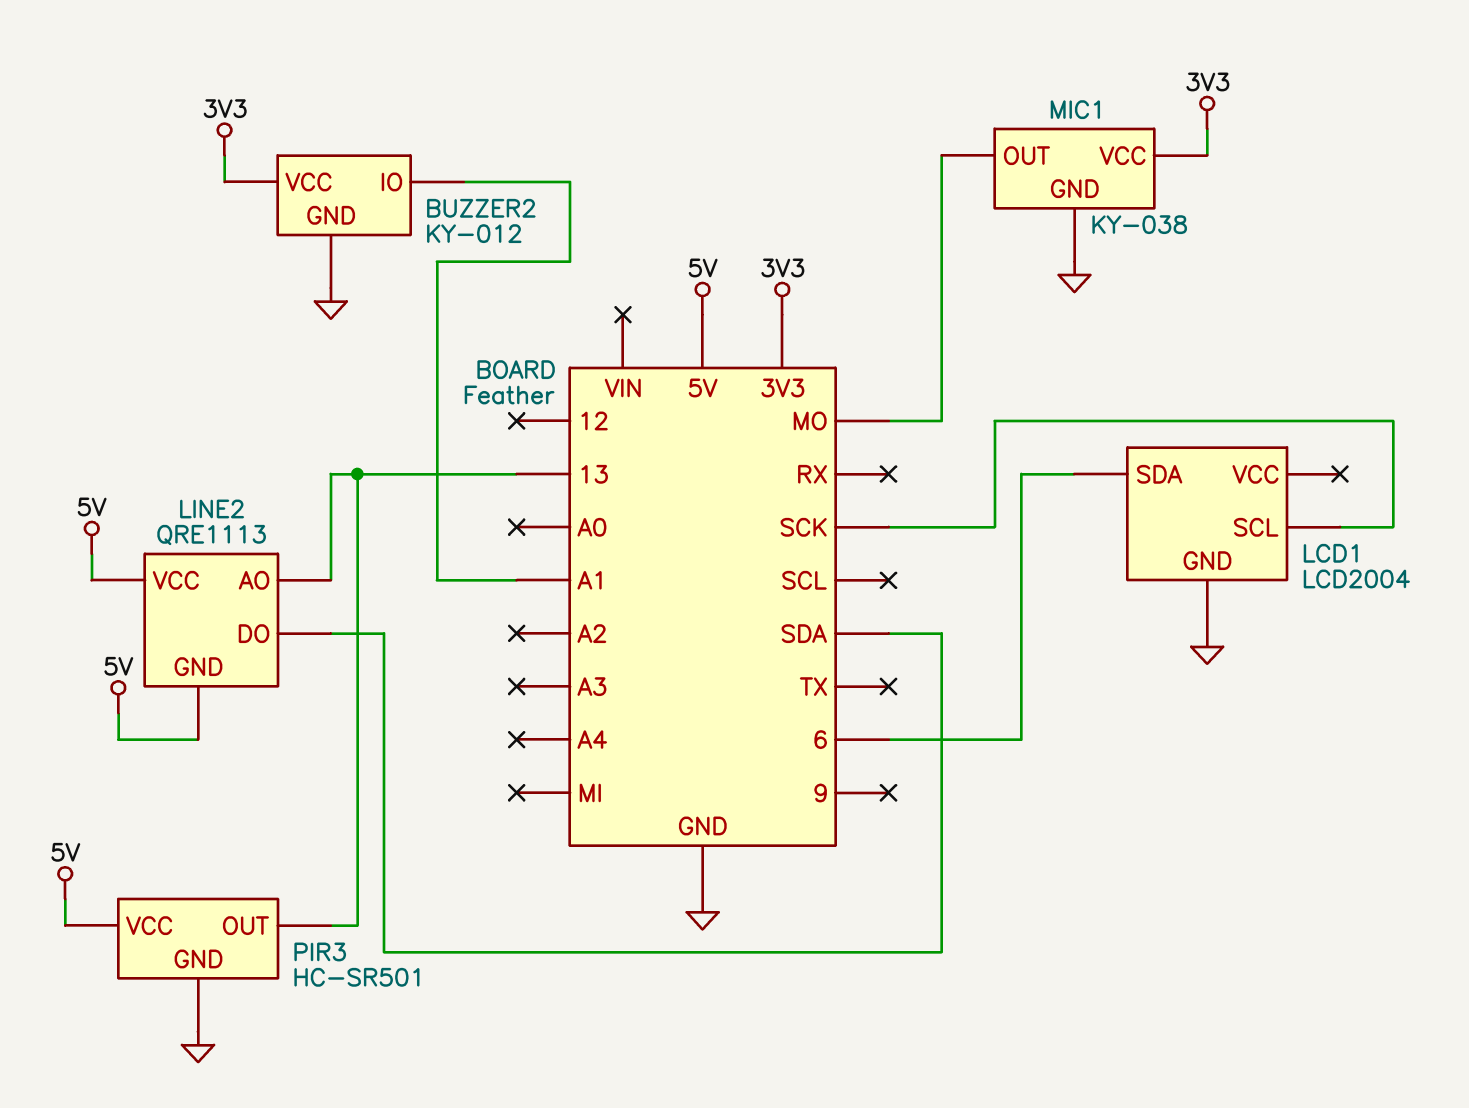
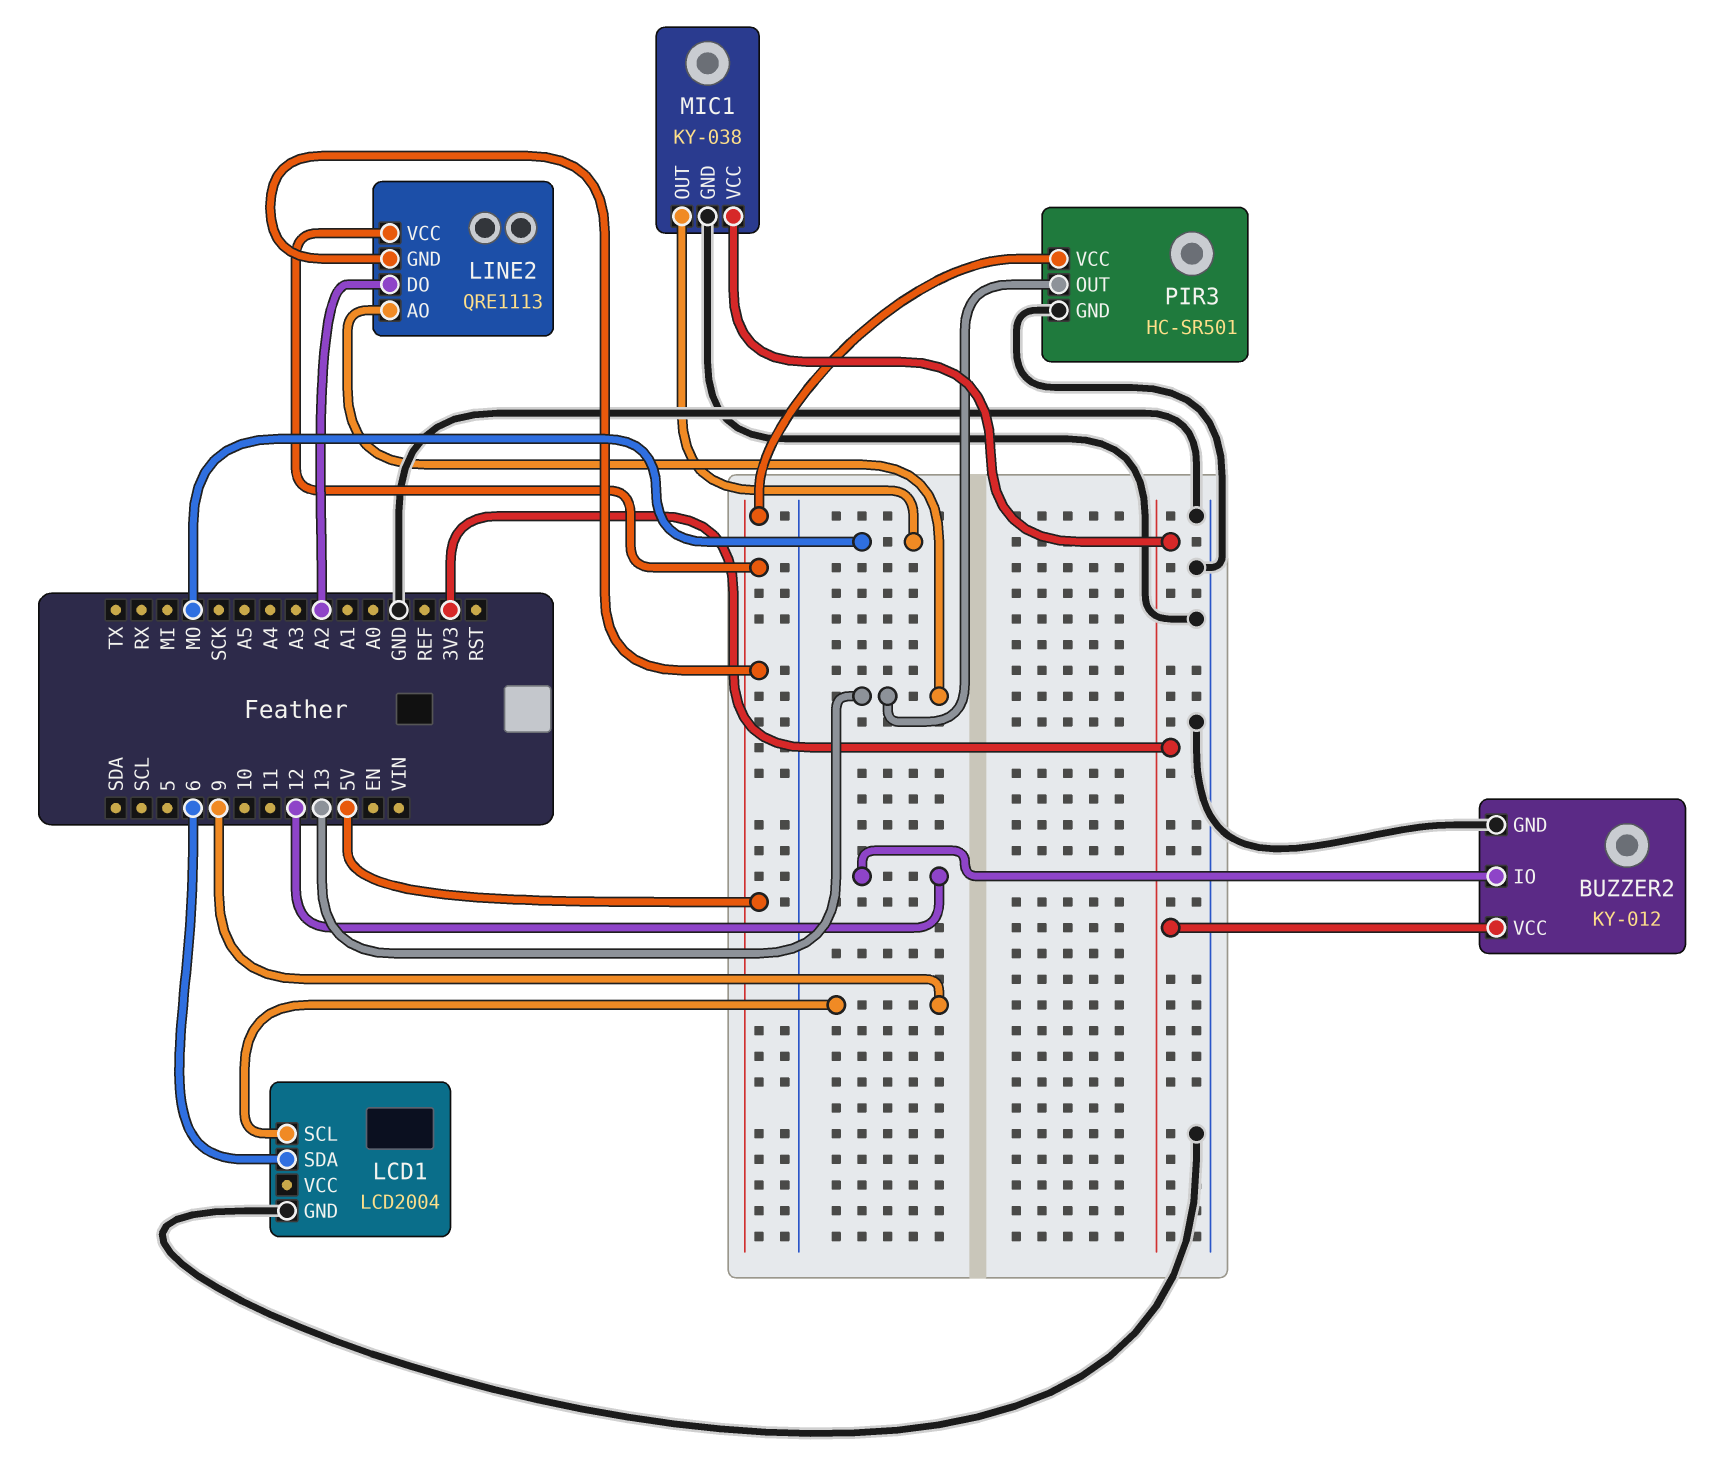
BUZZER2 pin IO: A1 -> 12
LCD1 pin SCL: SCK -> 9
LINE2 pin DO: SDA -> A2

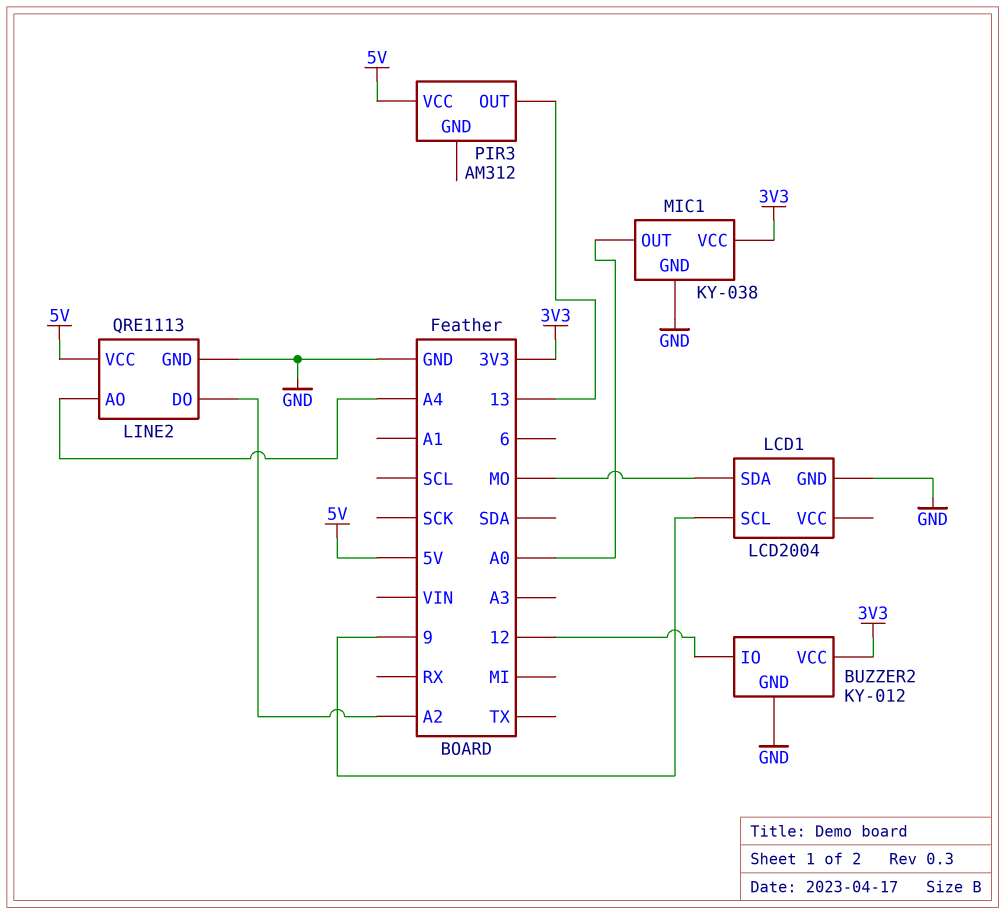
LCD1 pin SDA: 6 -> MO
LINE2 pin AO: 13 -> A4
LINE2 pin GND: 5V -> GND
MIC1 pin OUT: MO -> A0
PIR3: HC-SR501 -> AM312
PIR3 pin GND: GND -> none

